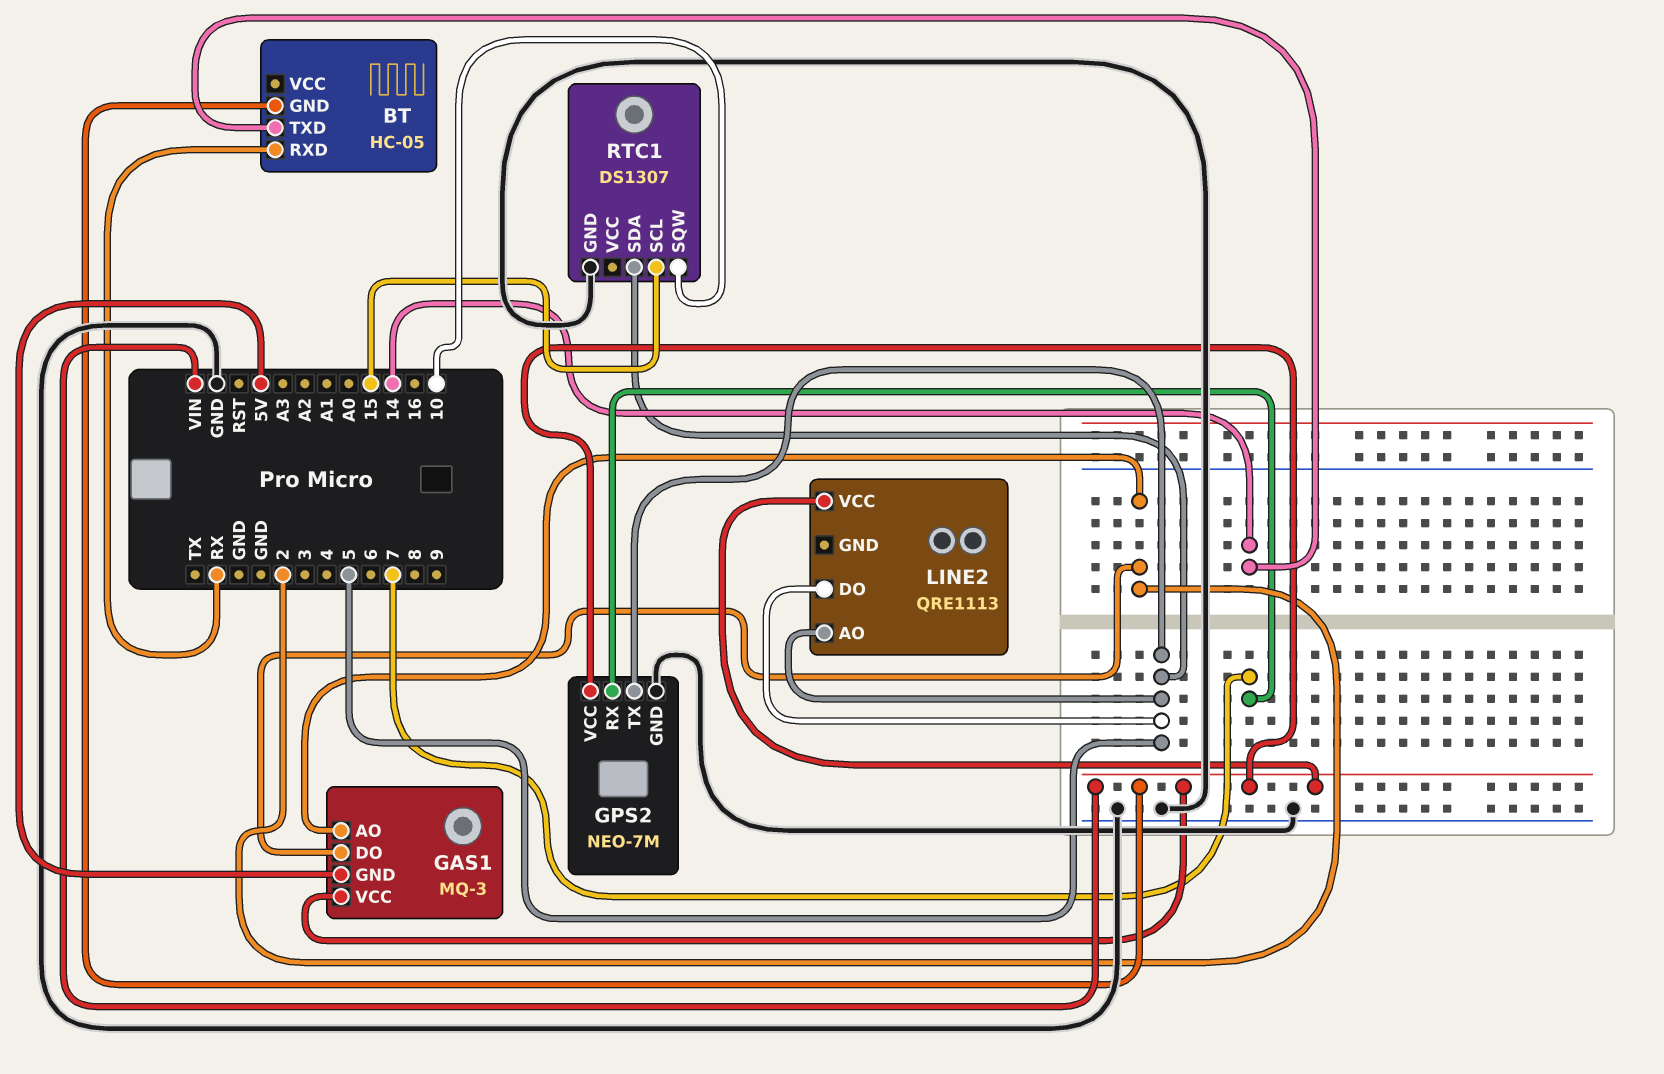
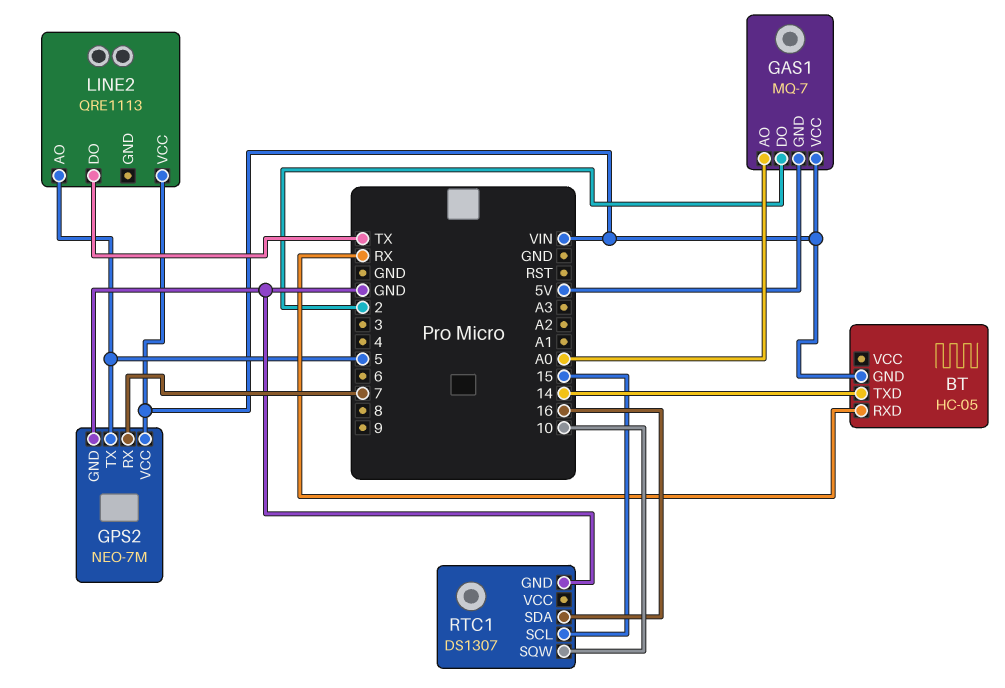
GAS1: MQ-3 -> MQ-7
GAS1 pin AO: 2 -> A0
LINE2 pin DO: 5 -> TX
RTC1 pin SDA: 5 -> 16

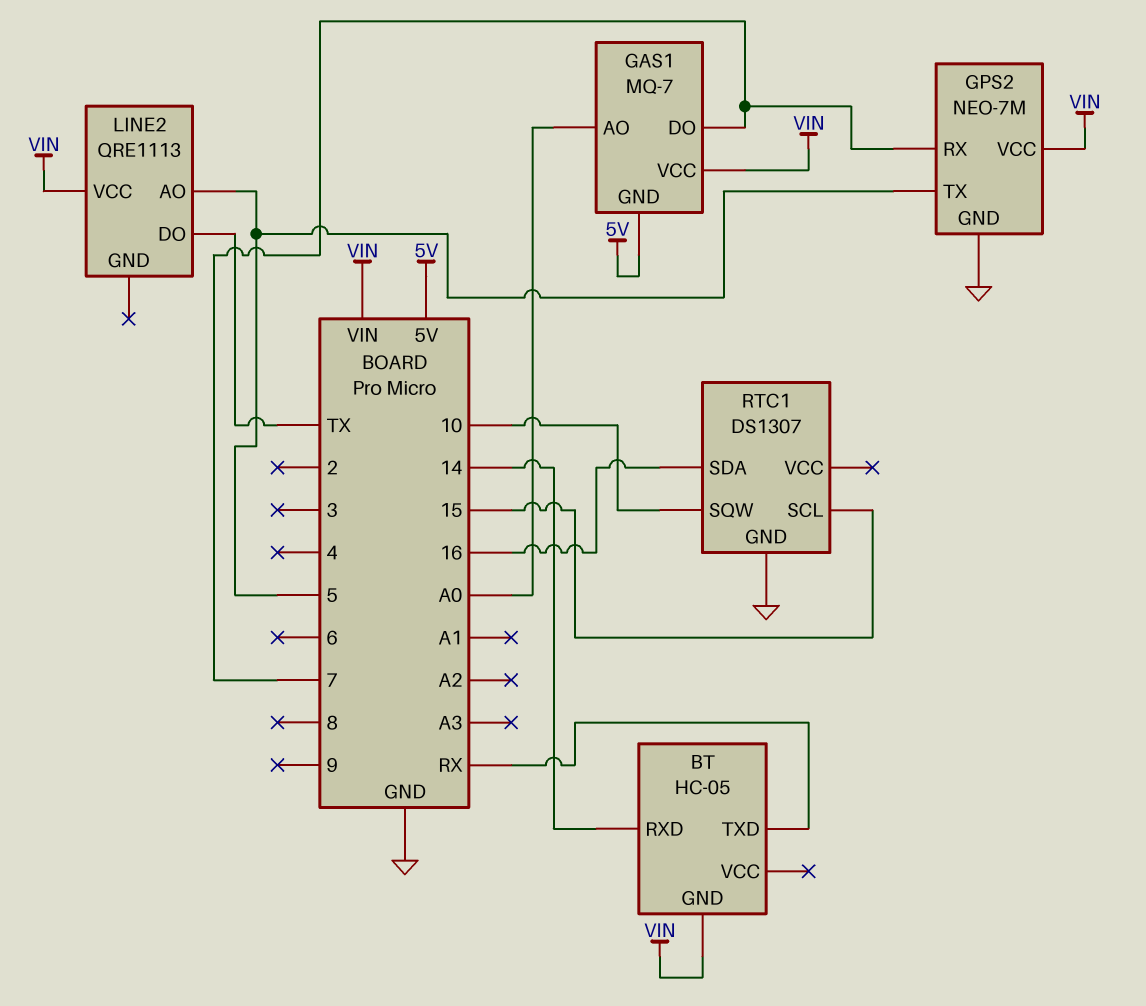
BT pin RXD: RX -> 14
BT pin TXD: 14 -> RX
GAS1 pin DO: 2 -> 7

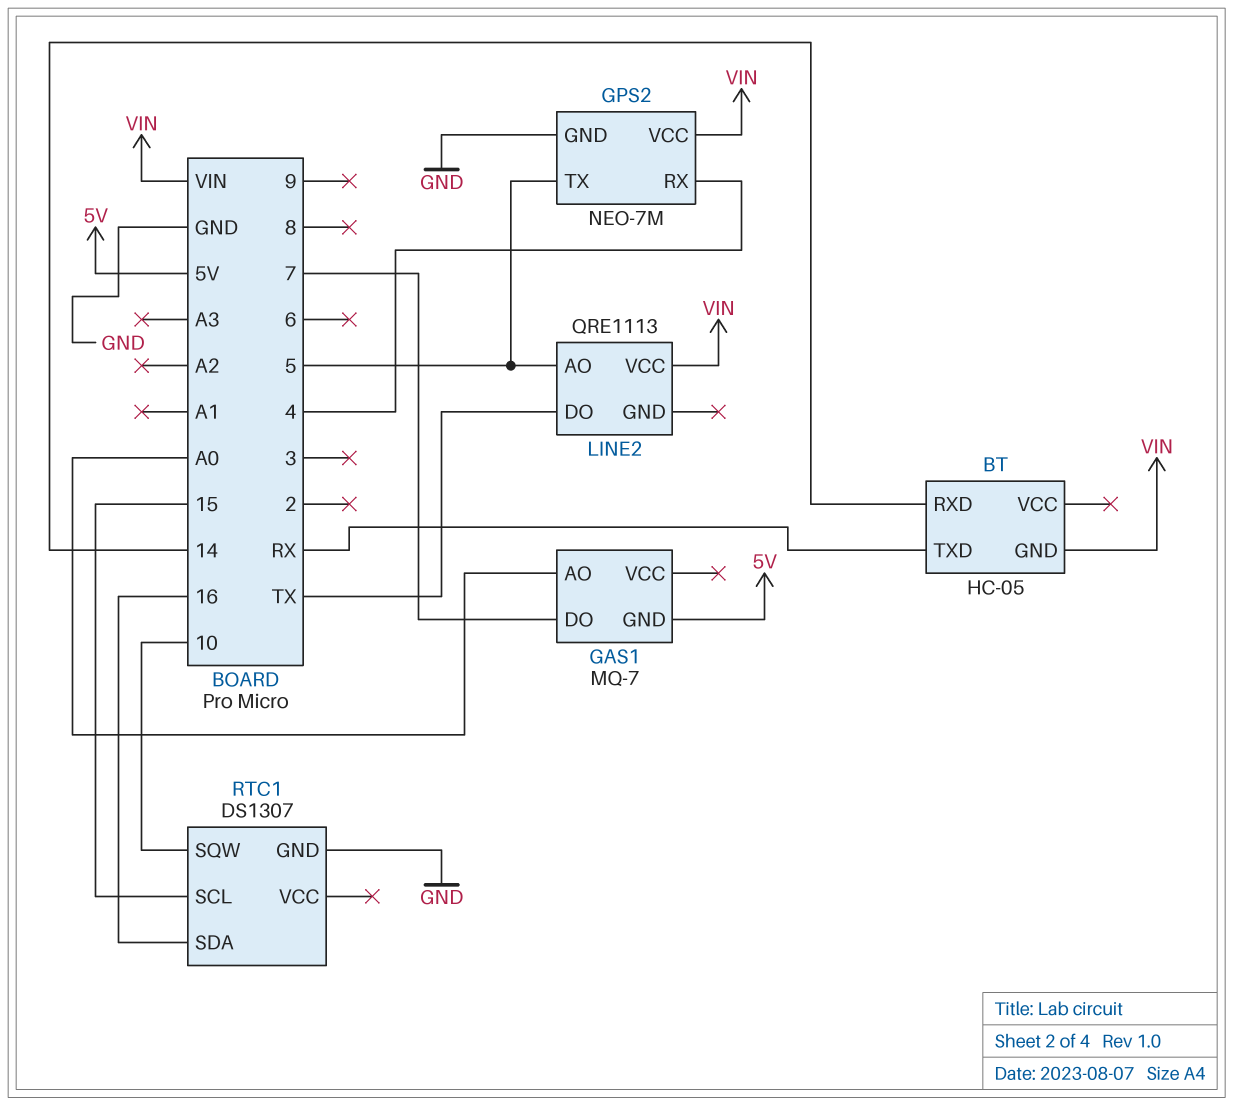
GAS1 pin VCC: VIN -> none
GPS2 pin RX: 7 -> 4

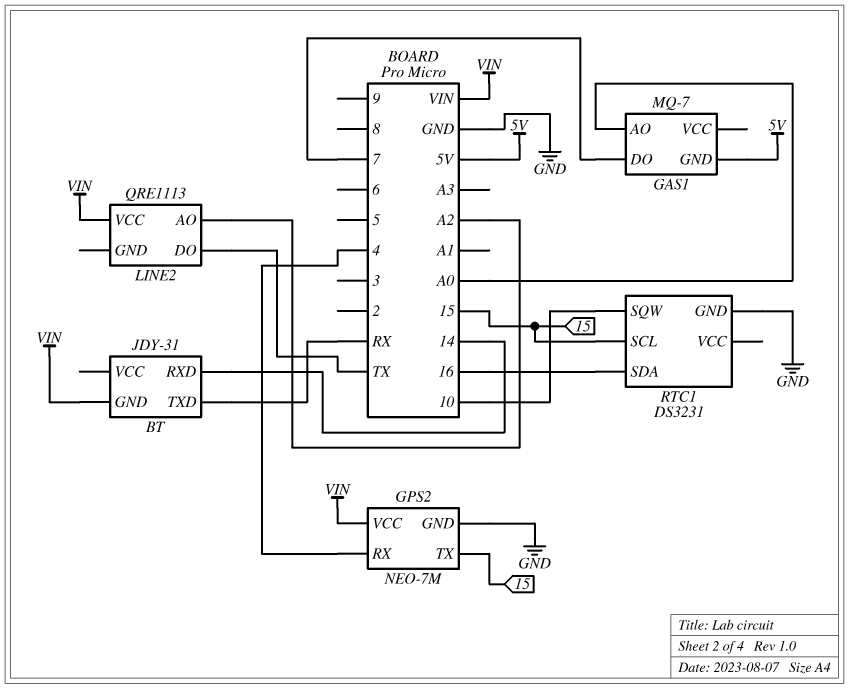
BT: HC-05 -> JDY-31
GPS2 pin TX: 5 -> 15
LINE2 pin AO: 5 -> A2
RTC1: DS1307 -> DS3231

